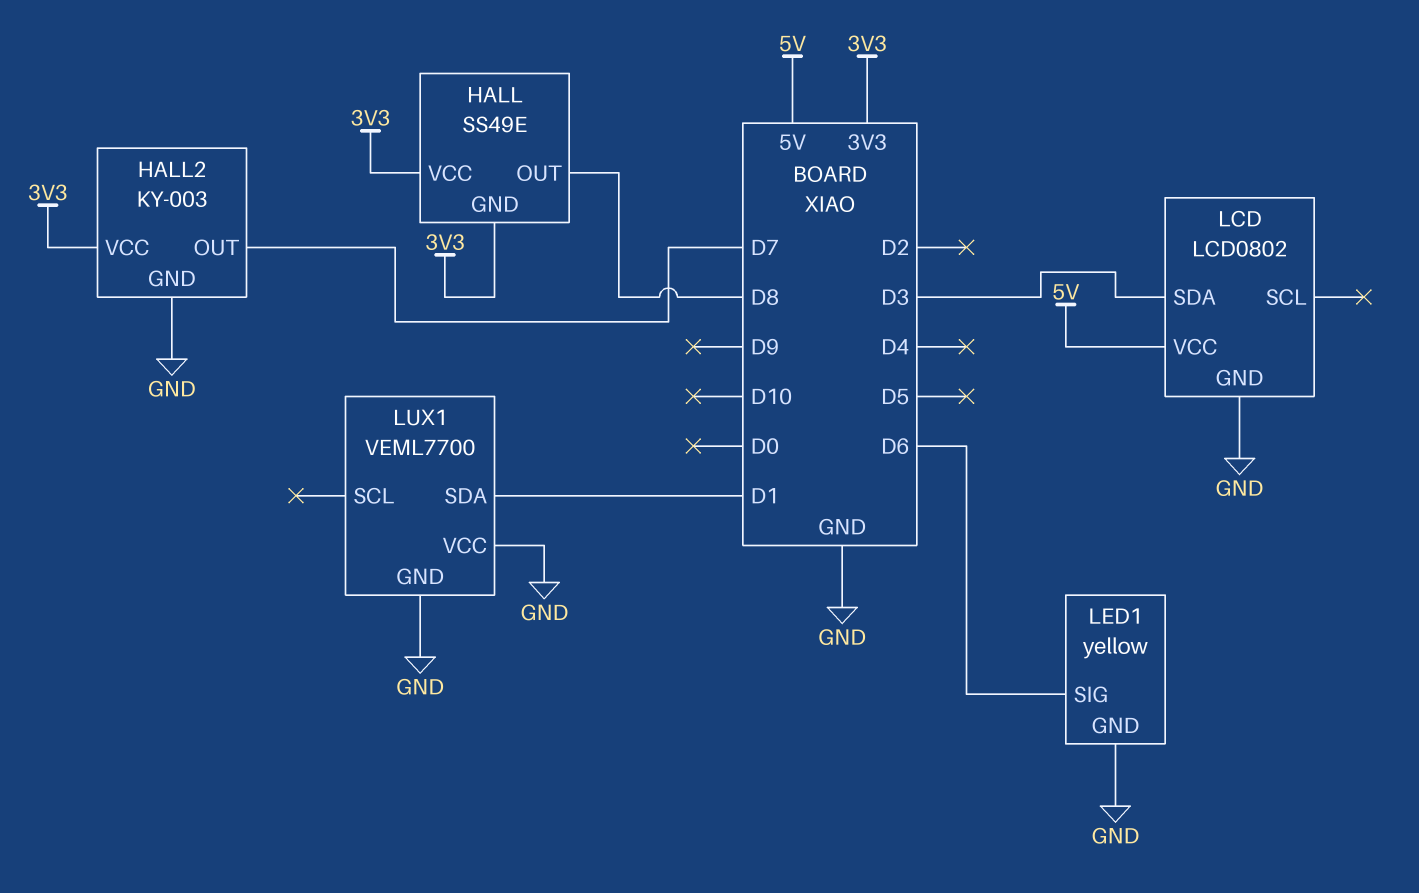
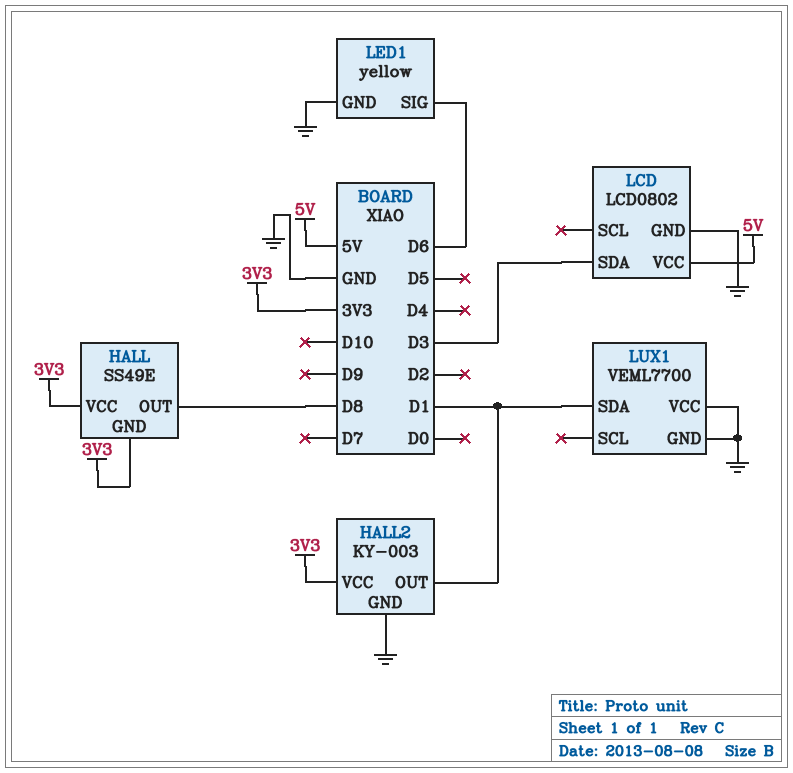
HALL2 pin OUT: D7 -> D1

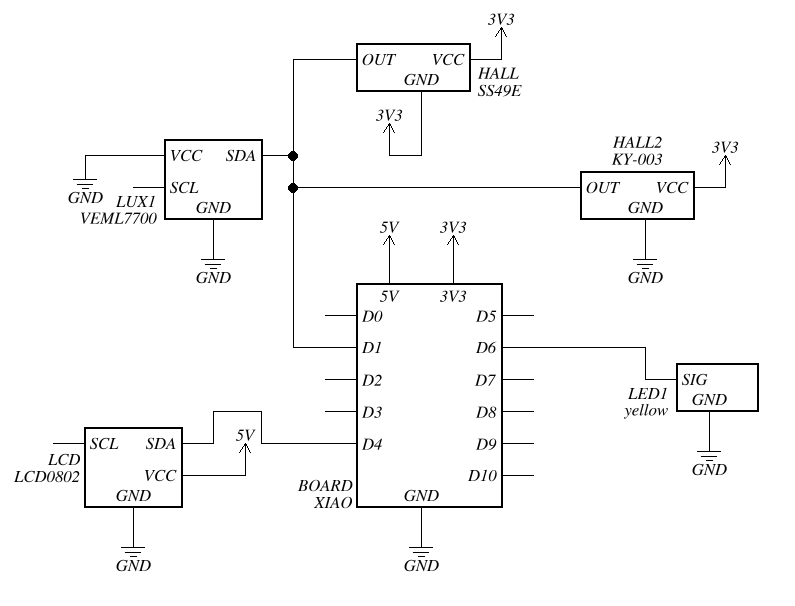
HALL pin OUT: D8 -> D1
LCD pin SDA: D3 -> D4

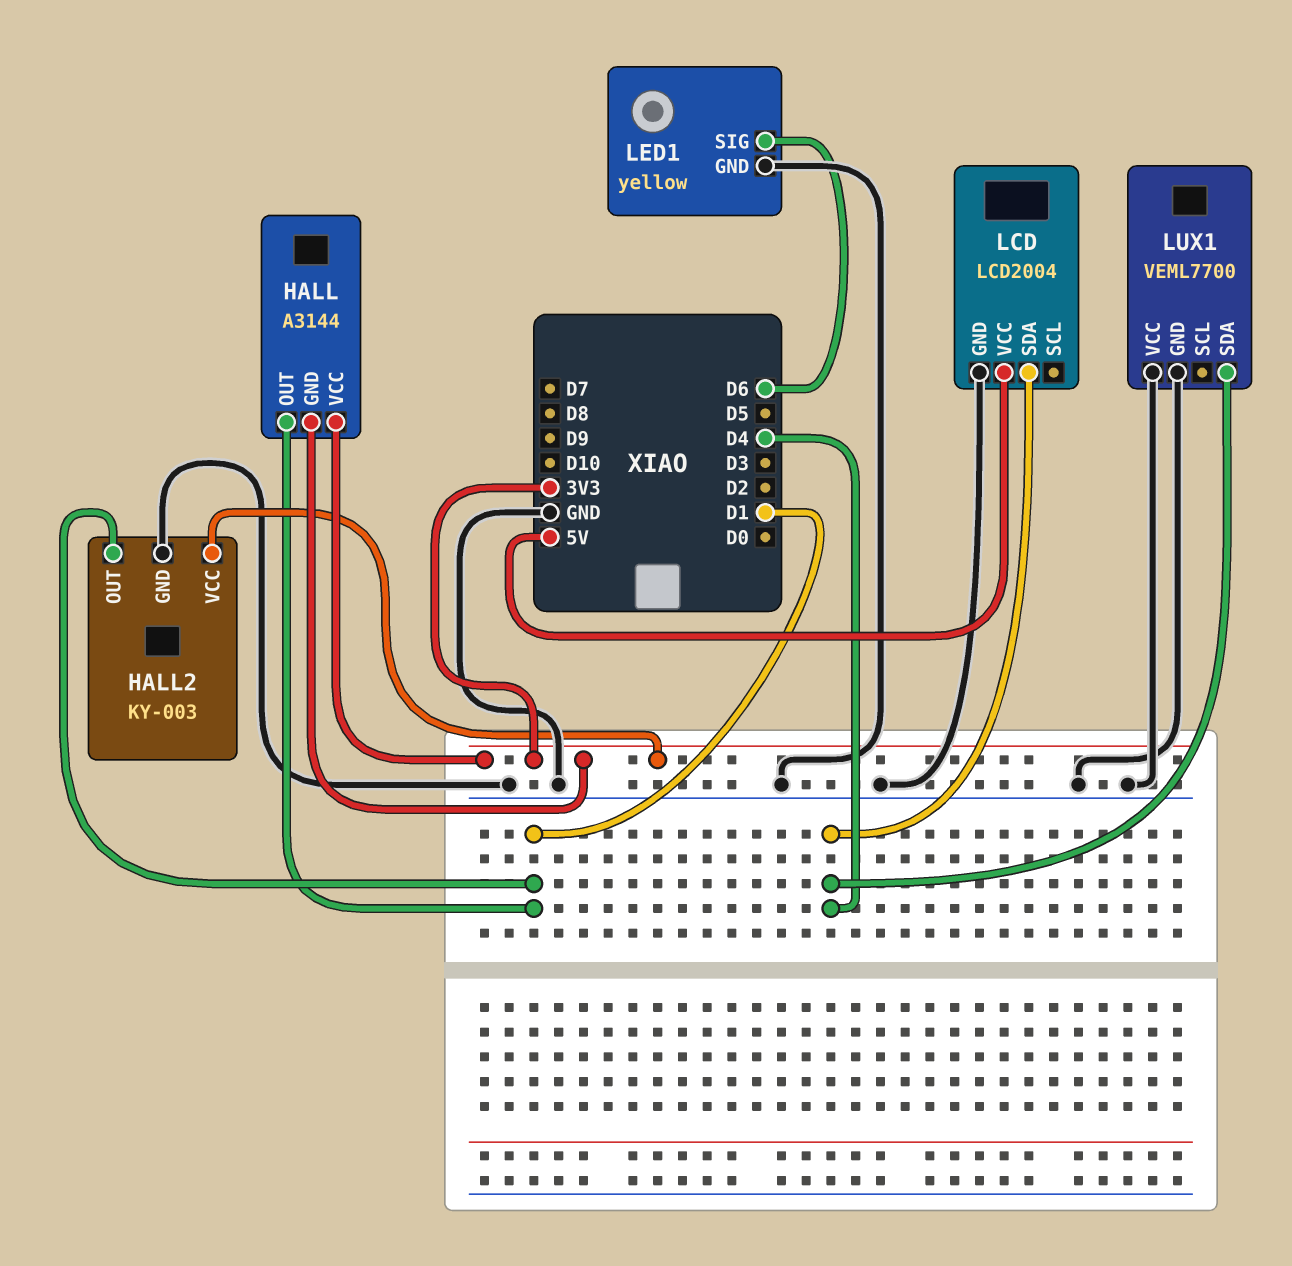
HALL: SS49E -> A3144
LCD: LCD0802 -> LCD2004
LUX1 pin SDA: D1 -> D4

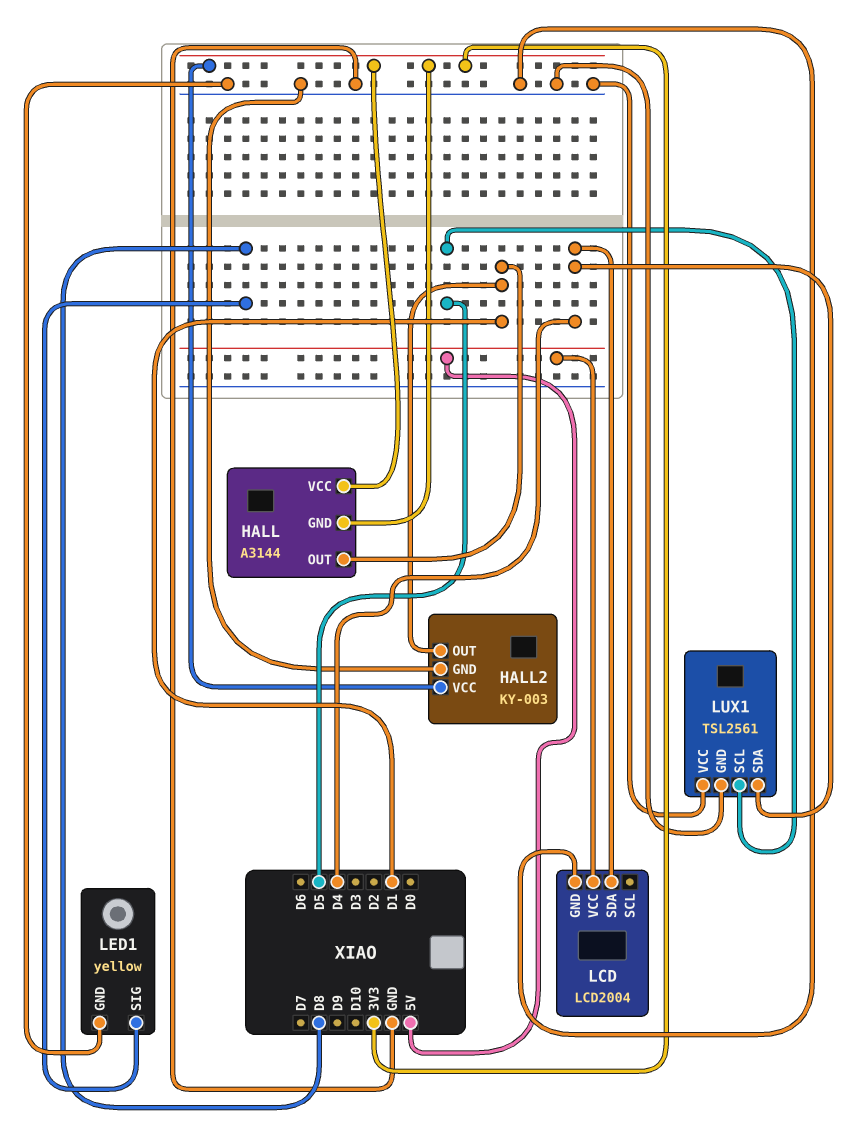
LED1 pin SIG: D6 -> D8
LUX1: VEML7700 -> TSL2561
LUX1 pin SCL: none -> D5

